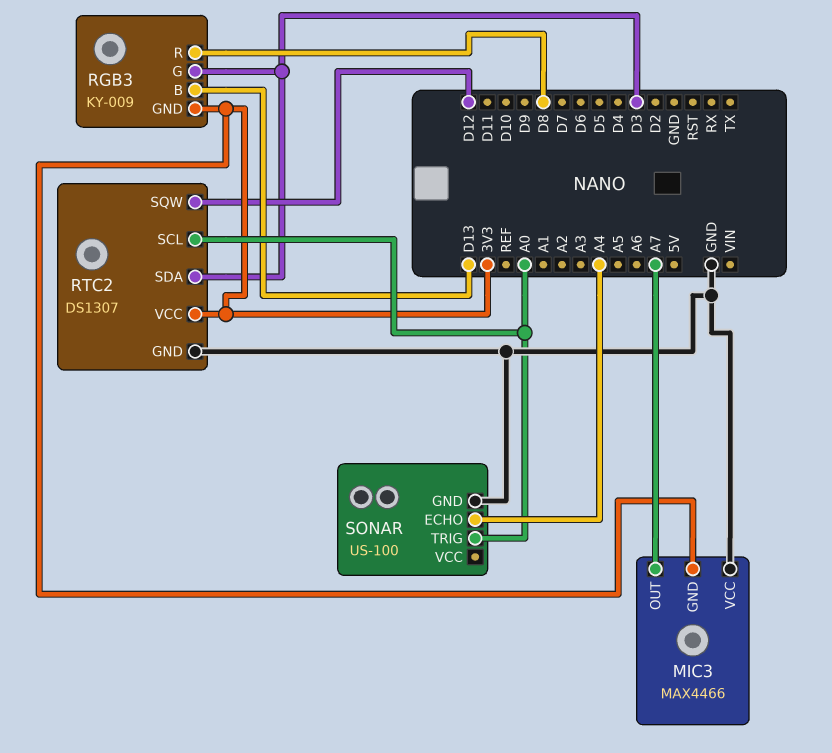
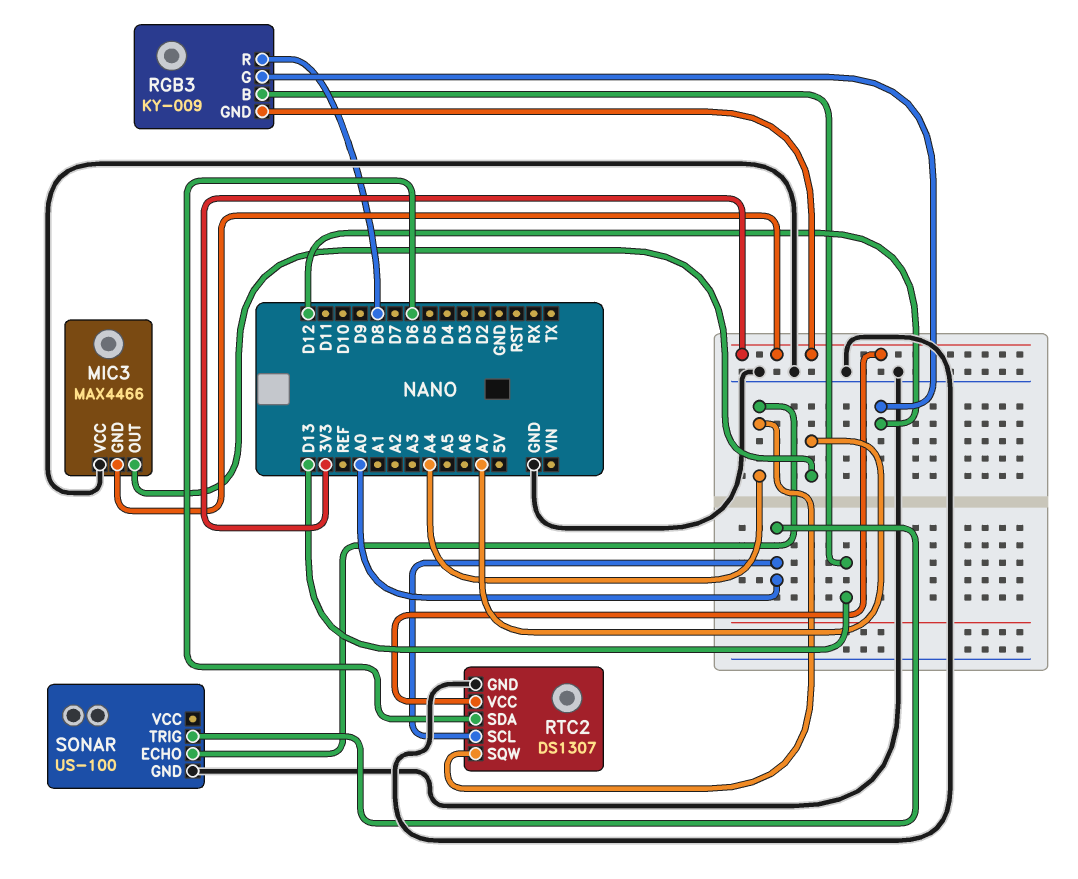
RGB3 pin G: D3 -> D12
RTC2 pin SDA: D3 -> D6
RTC2 pin SQW: D12 -> A4

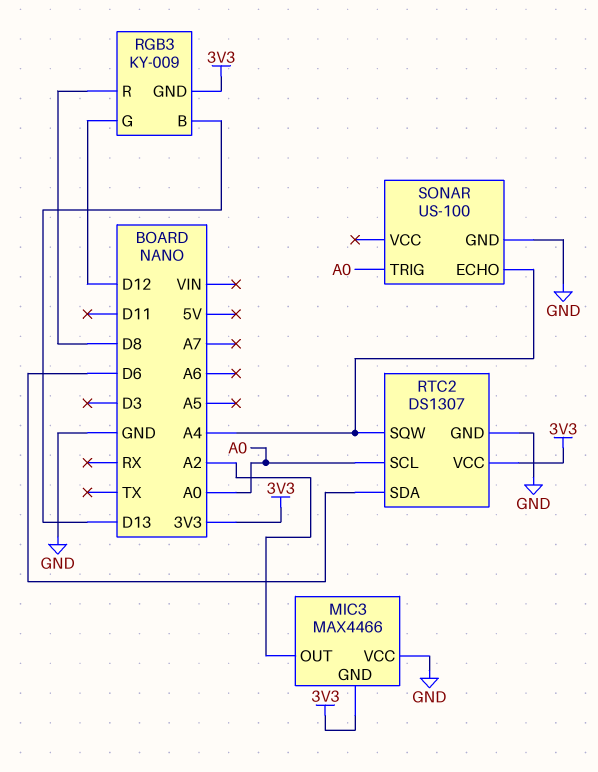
MIC3 pin OUT: A7 -> A2

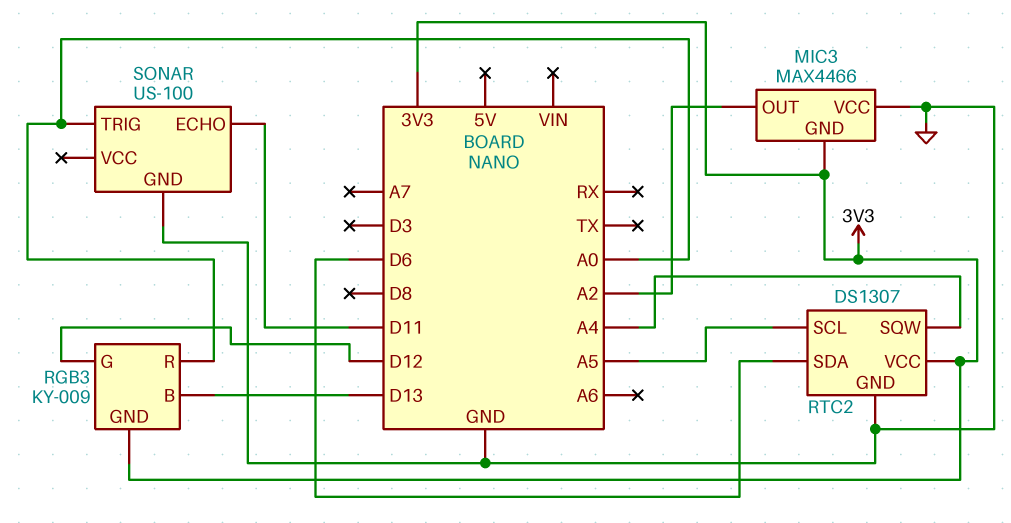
RGB3 pin R: D8 -> A0
RTC2 pin SCL: A0 -> A5
SONAR pin ECHO: A4 -> D11

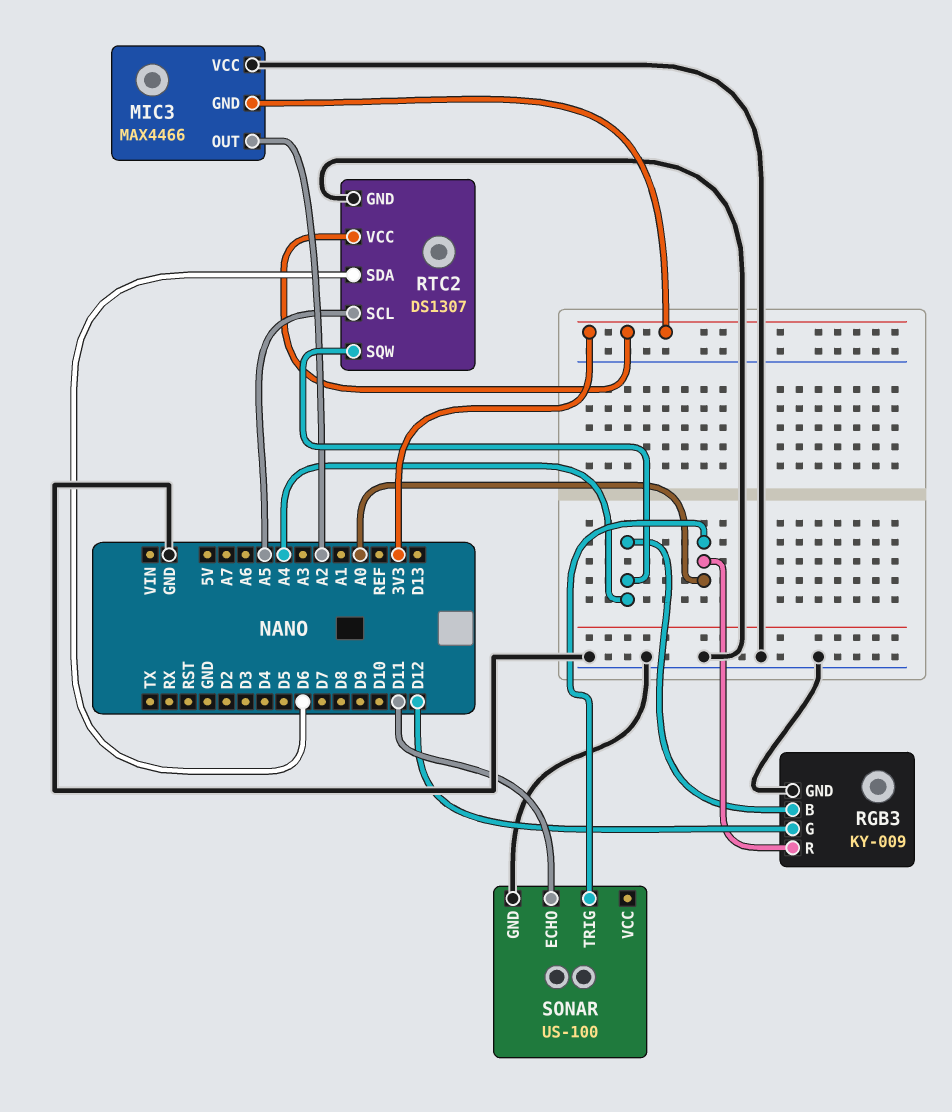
RGB3 pin B: D13 -> A4
RGB3 pin GND: 3V3 -> GND

